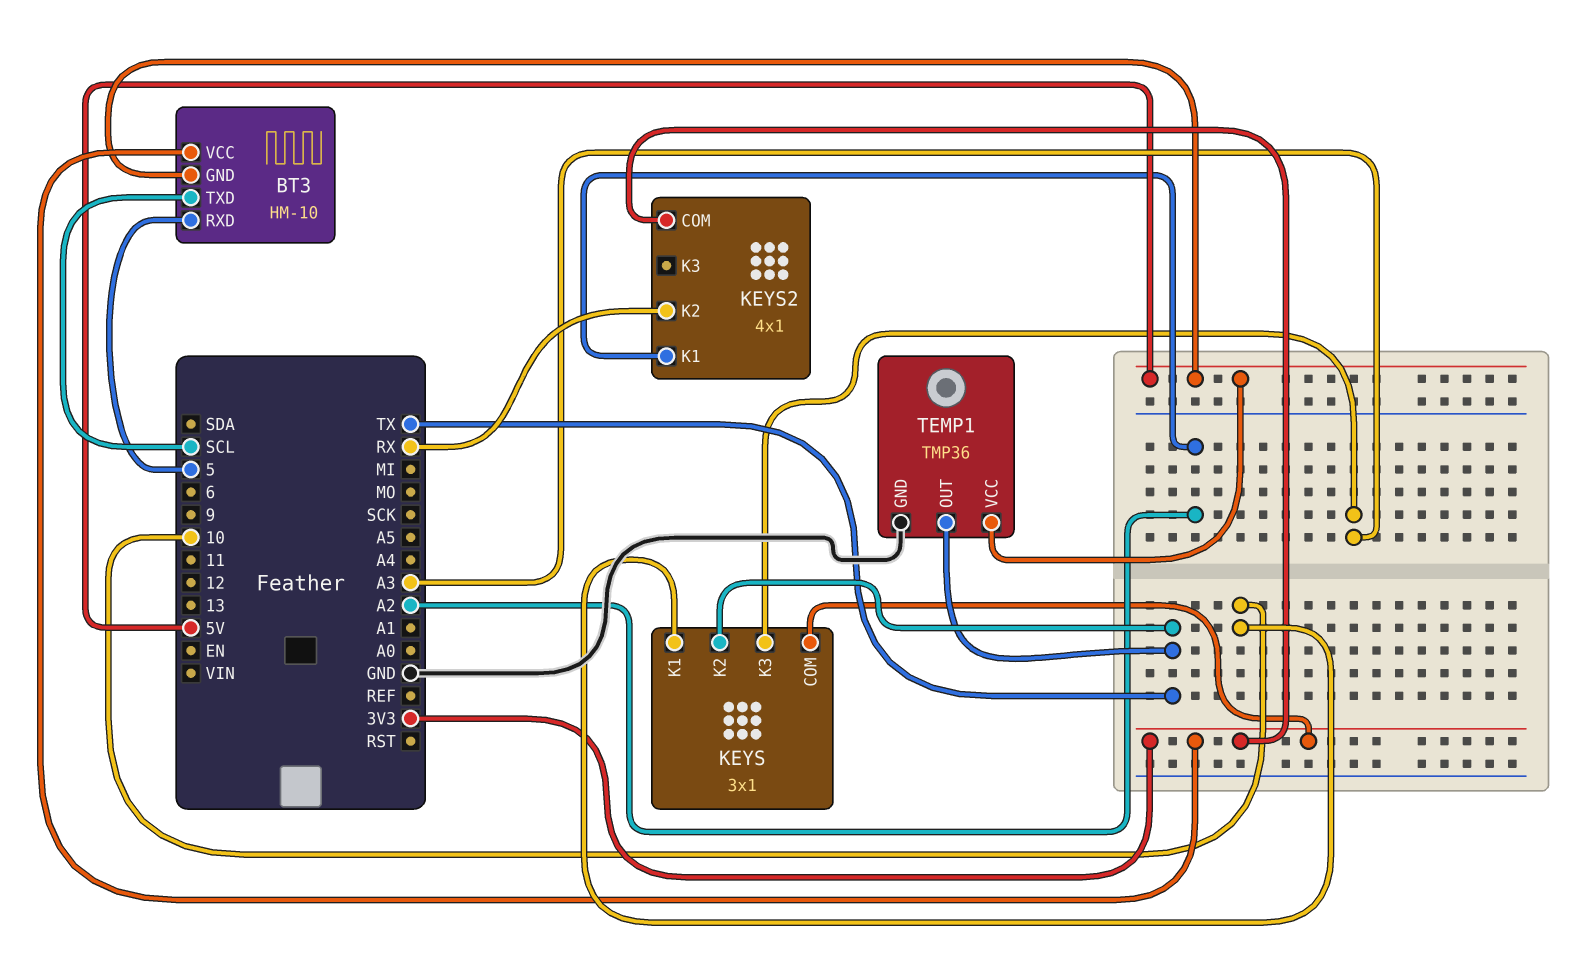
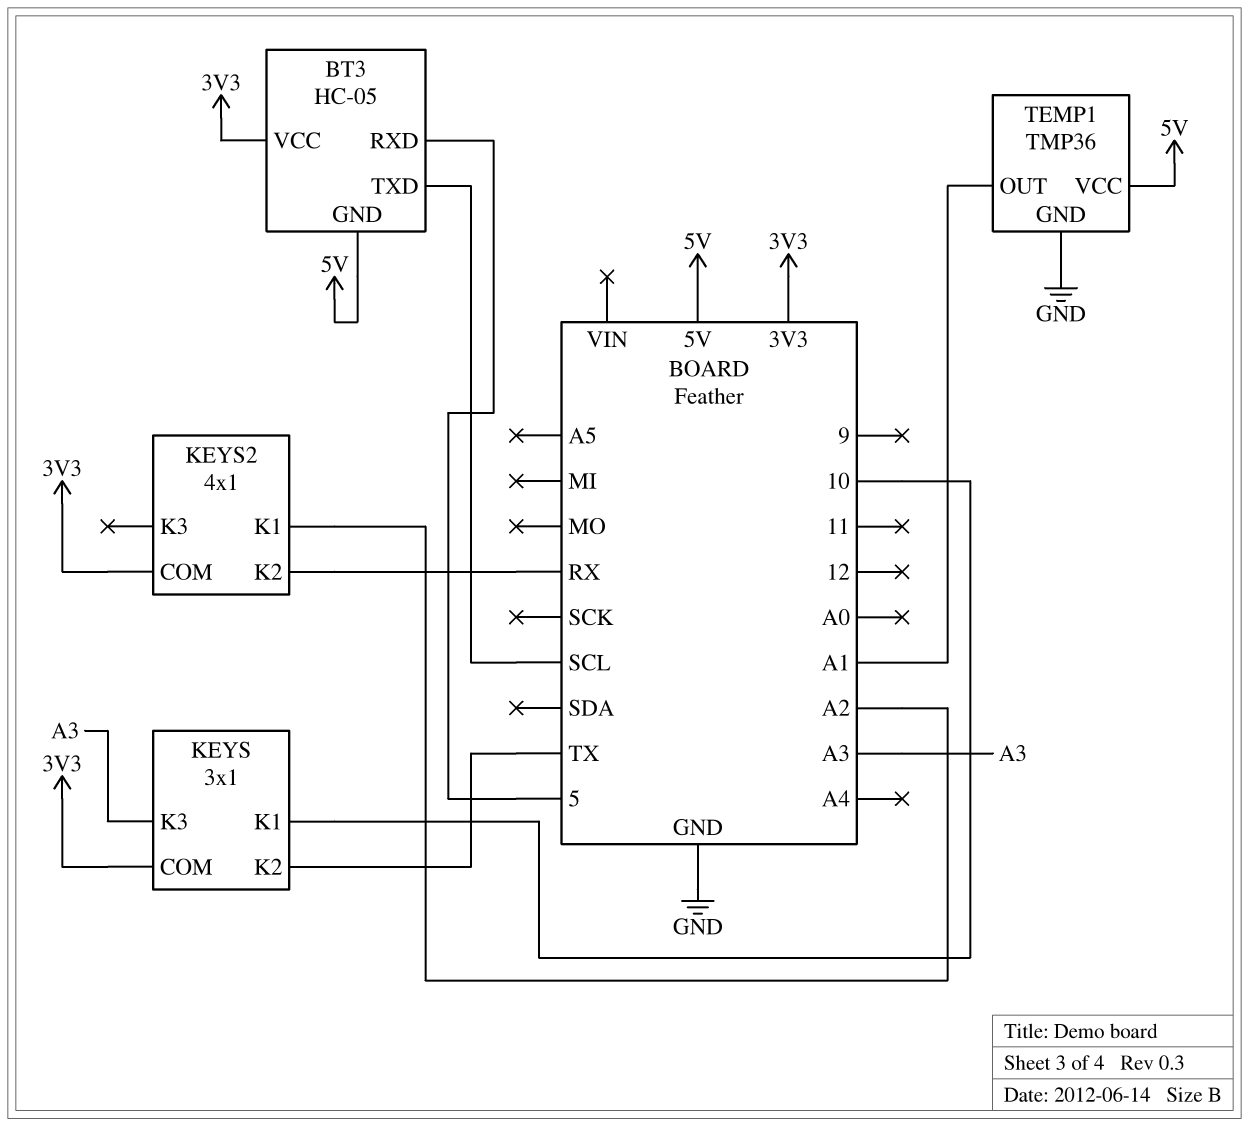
BT3: HM-10 -> HC-05
TEMP1 pin OUT: TX -> A1

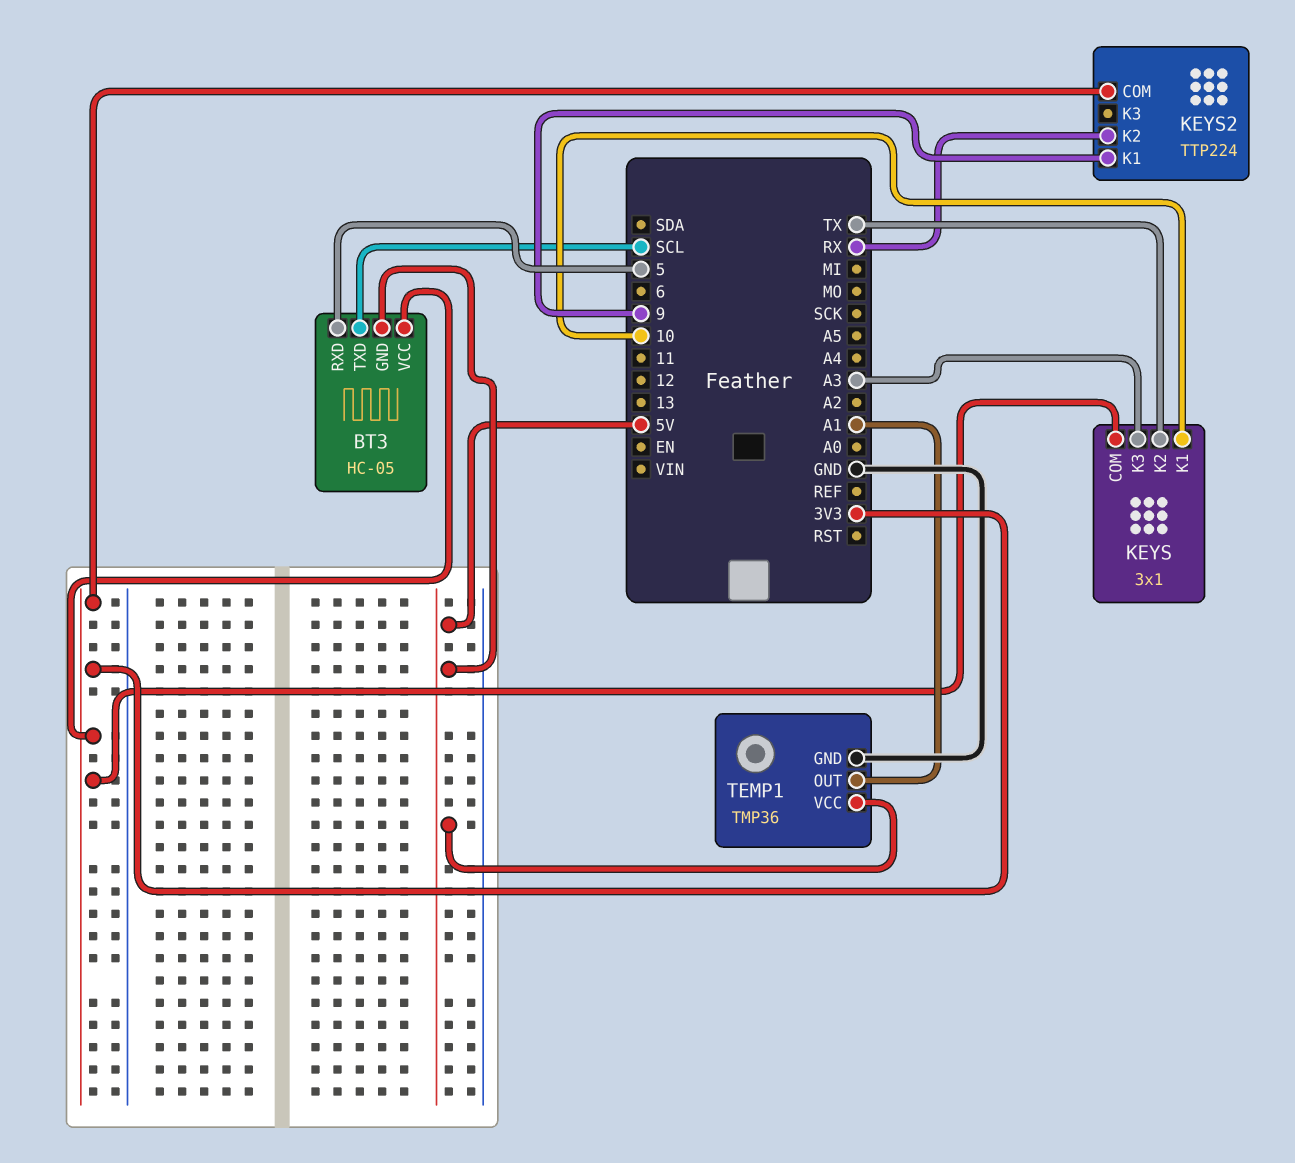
KEYS2: 4x1 -> TTP224
KEYS2 pin K1: A2 -> 9

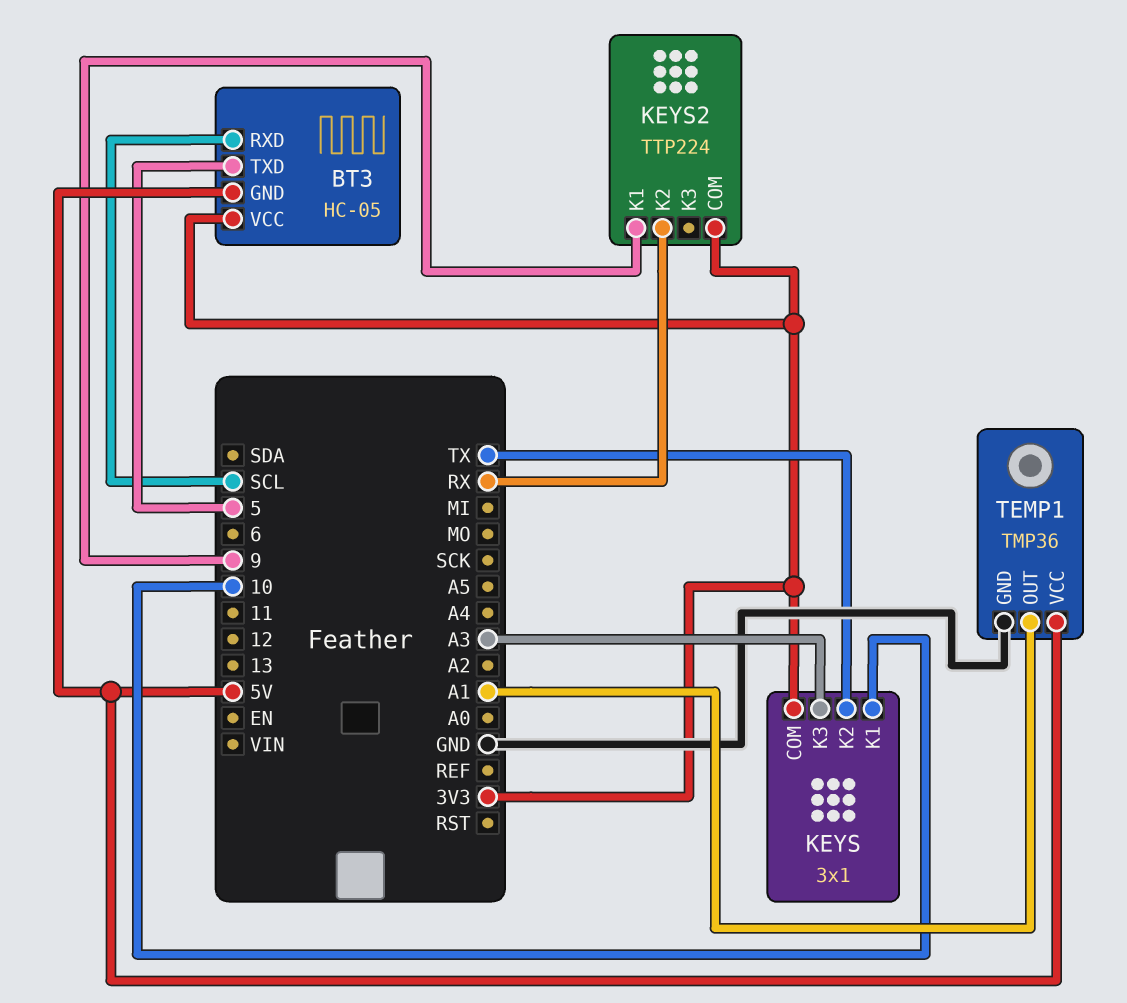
BT3 pin RXD: 5 -> SCL
BT3 pin TXD: SCL -> 5

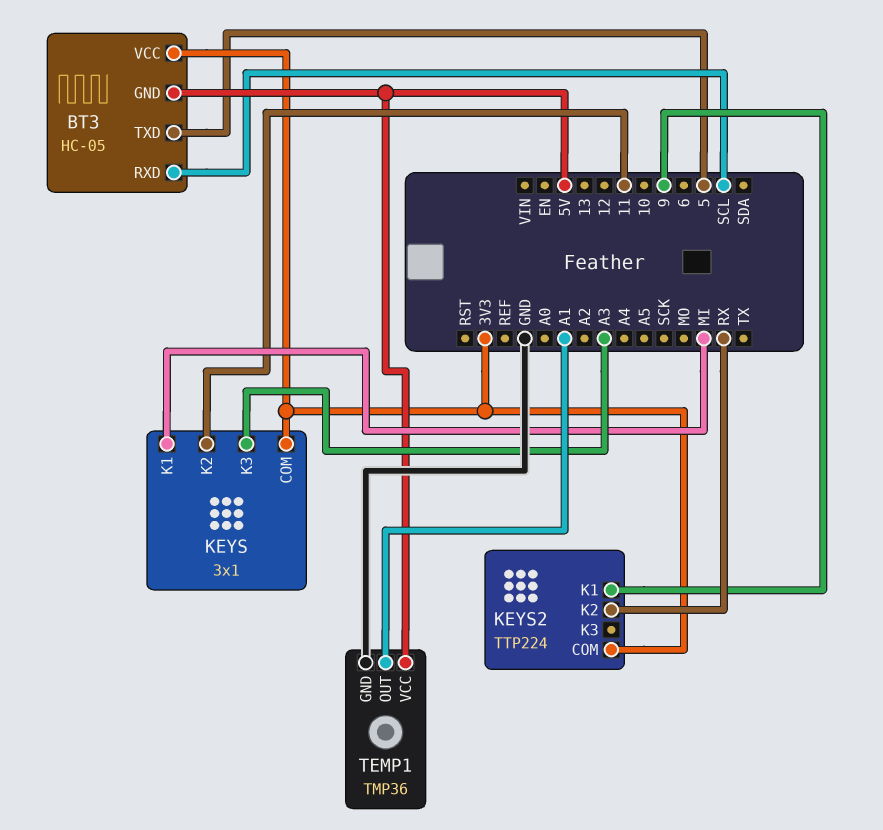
KEYS pin K1: 10 -> MI
KEYS pin K2: TX -> 11

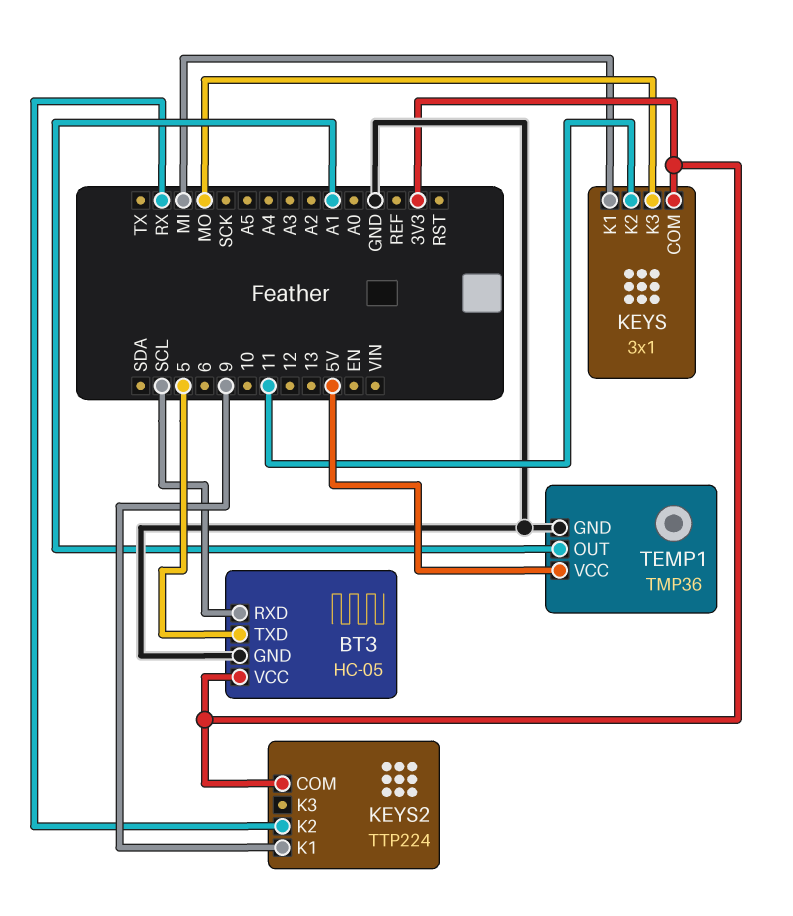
BT3 pin GND: 5V -> GND
KEYS pin K3: A3 -> MO

